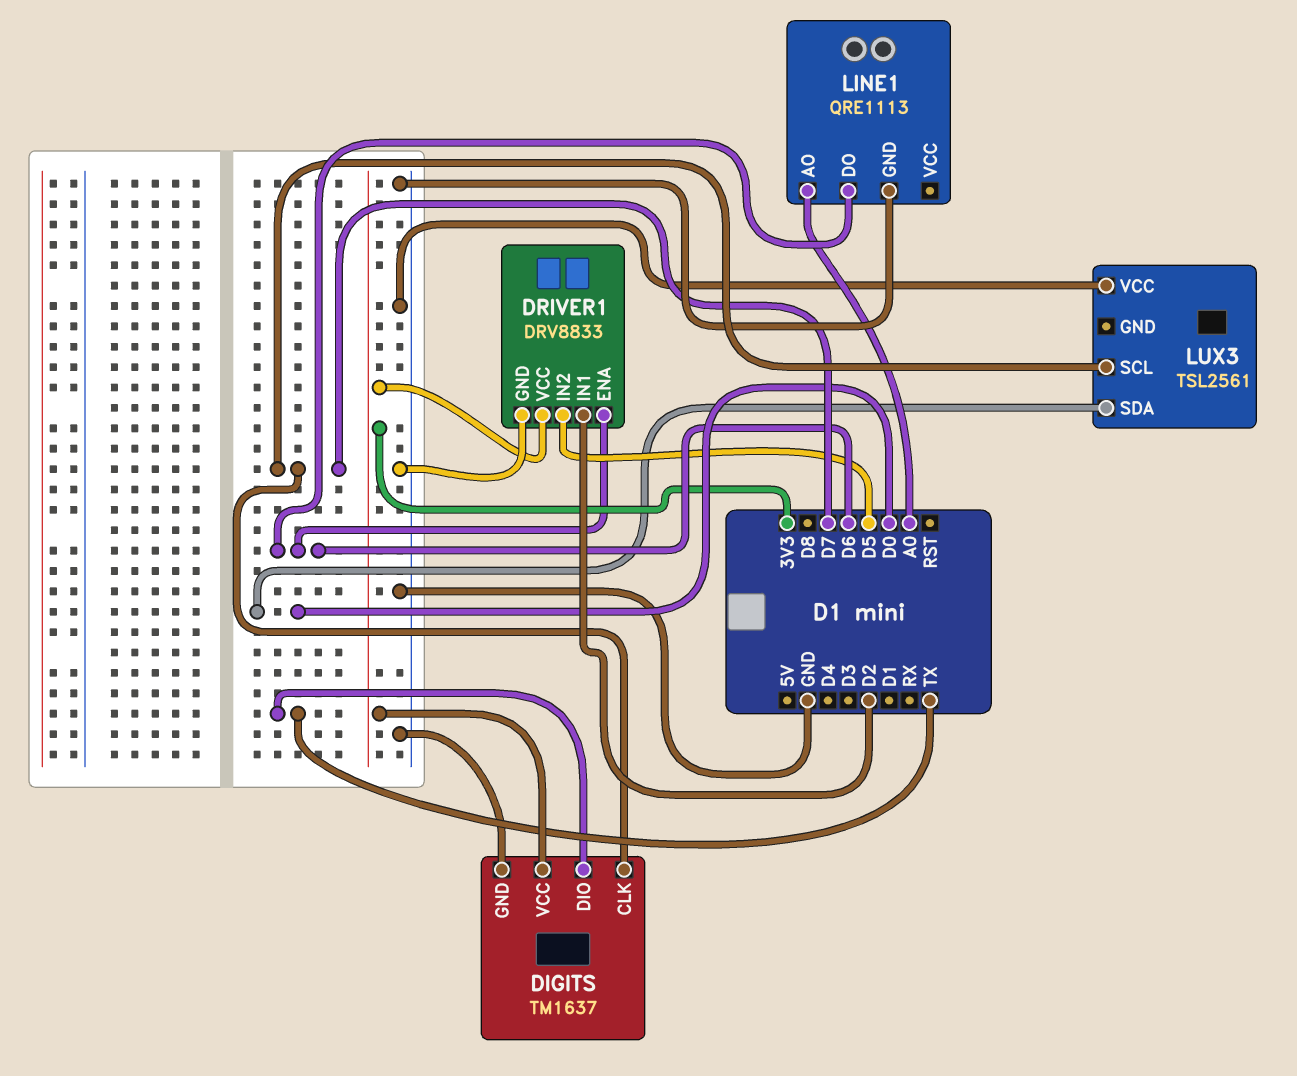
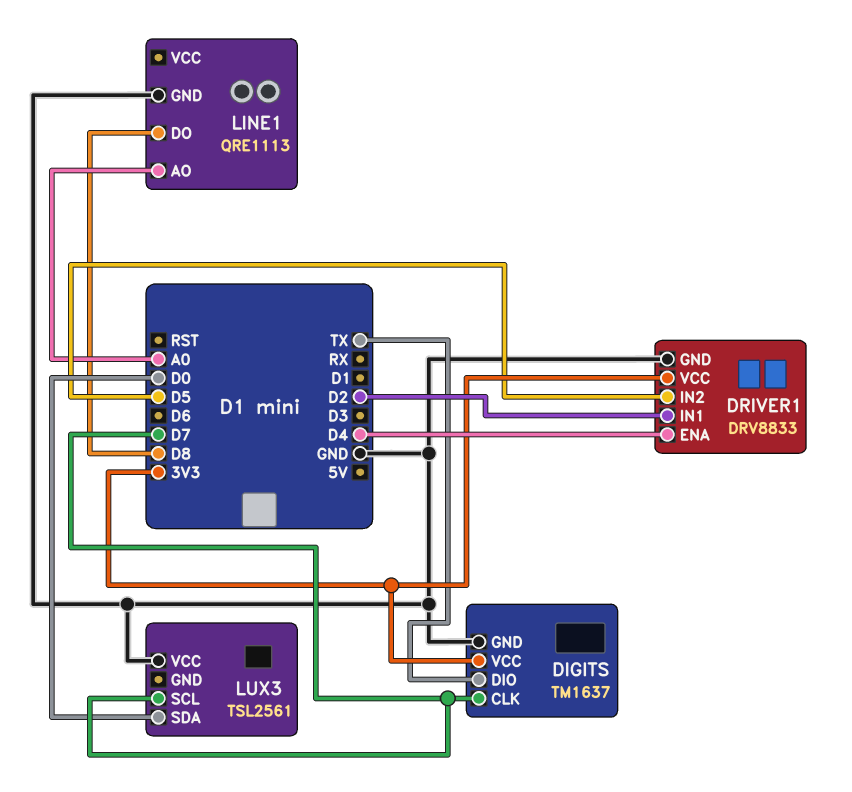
DRIVER1 pin ENA: D6 -> D4
LINE1 pin DO: D6 -> D8

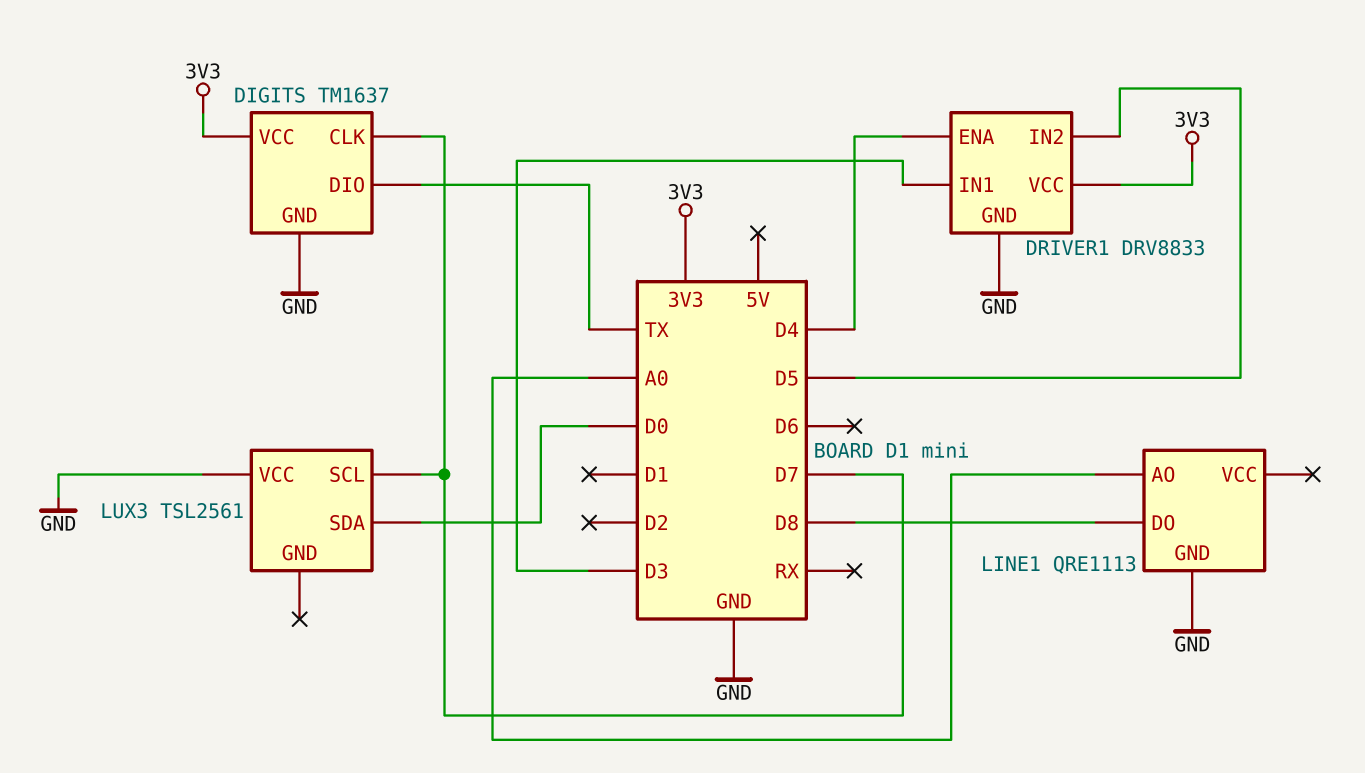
DRIVER1 pin IN1: D2 -> D3

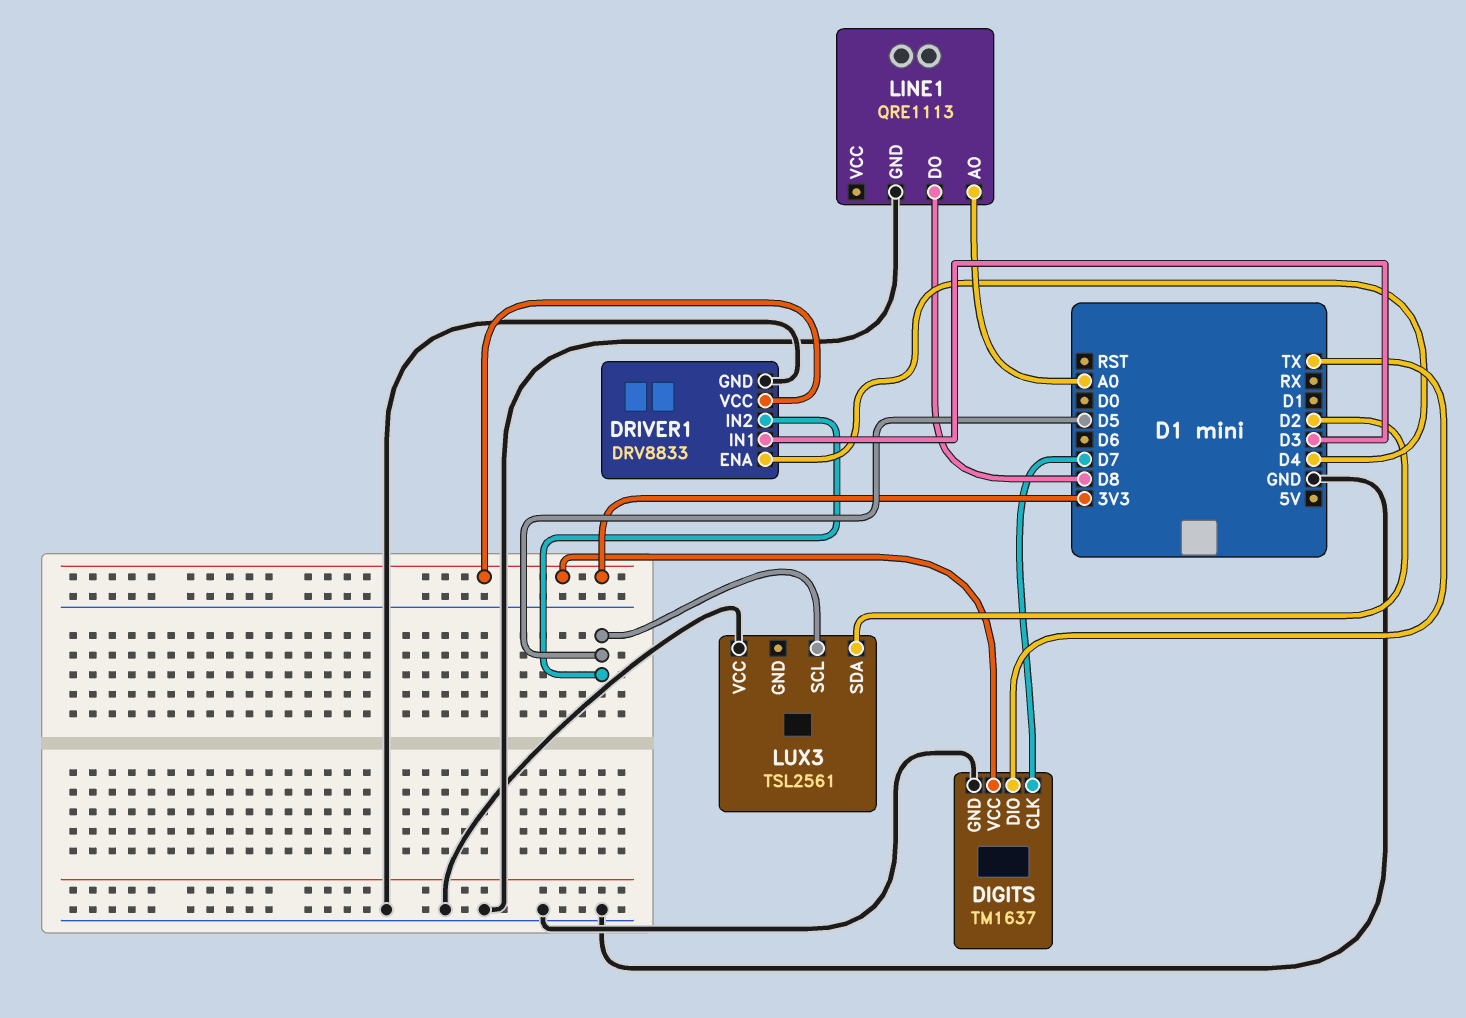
LUX3 pin SCL: D7 -> D5
LUX3 pin SDA: D0 -> D2

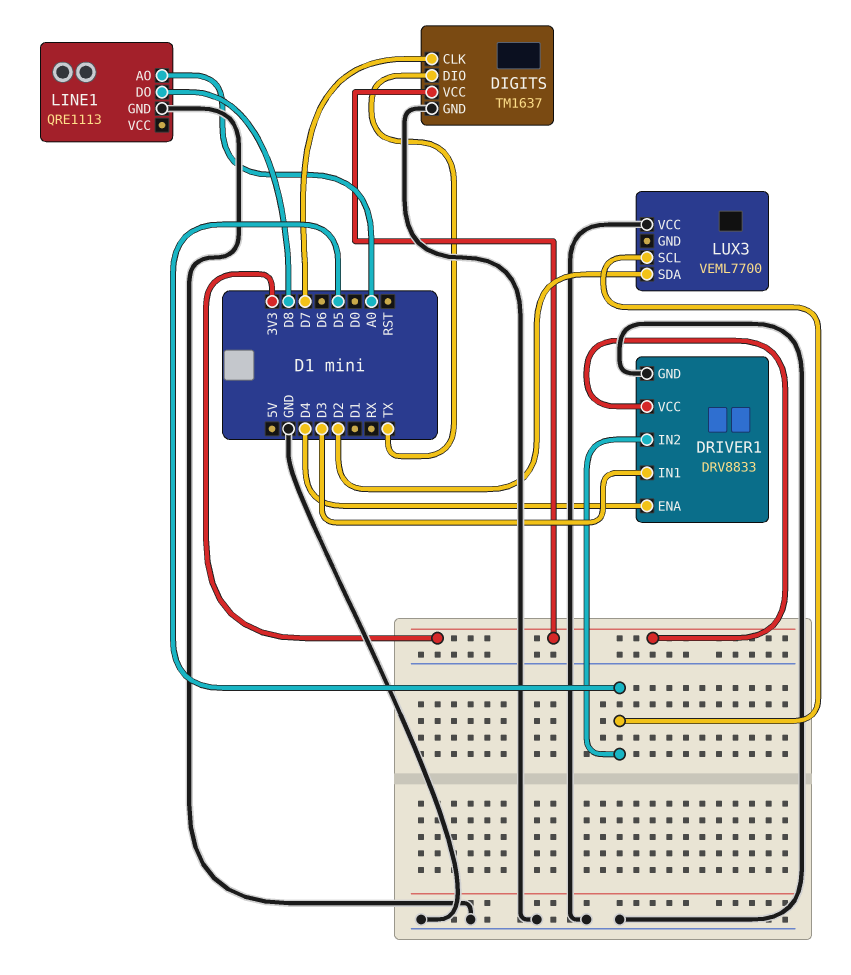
LUX3: TSL2561 -> VEML7700

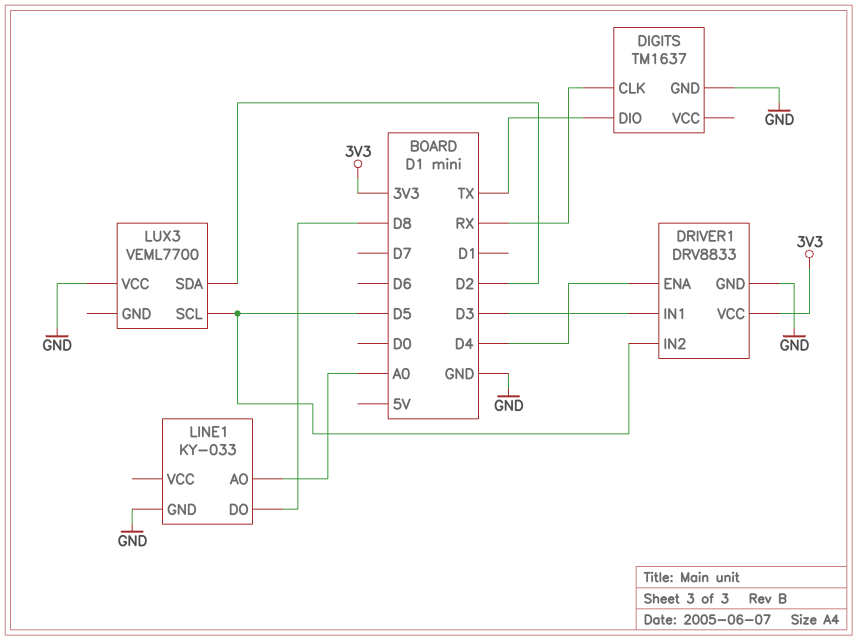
DIGITS pin CLK: D7 -> RX
DIGITS pin VCC: 3V3 -> none
LINE1: QRE1113 -> KY-033

